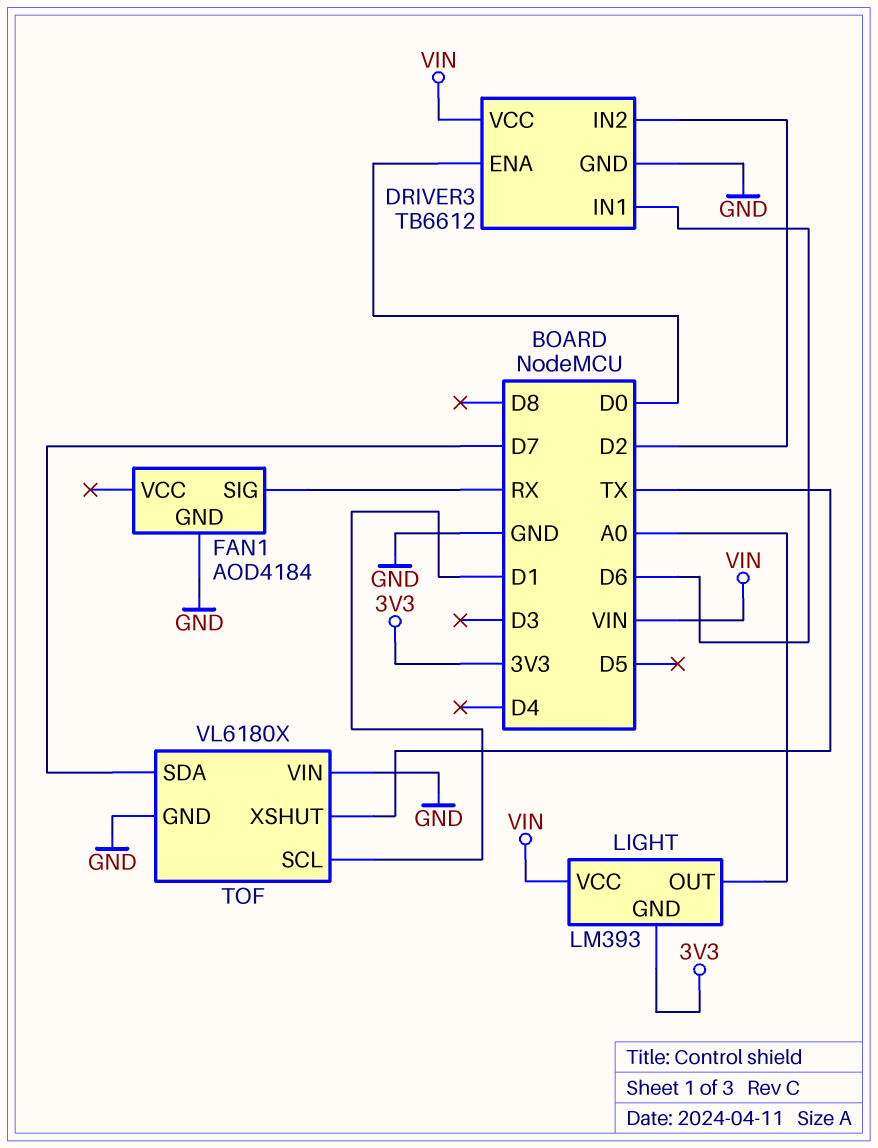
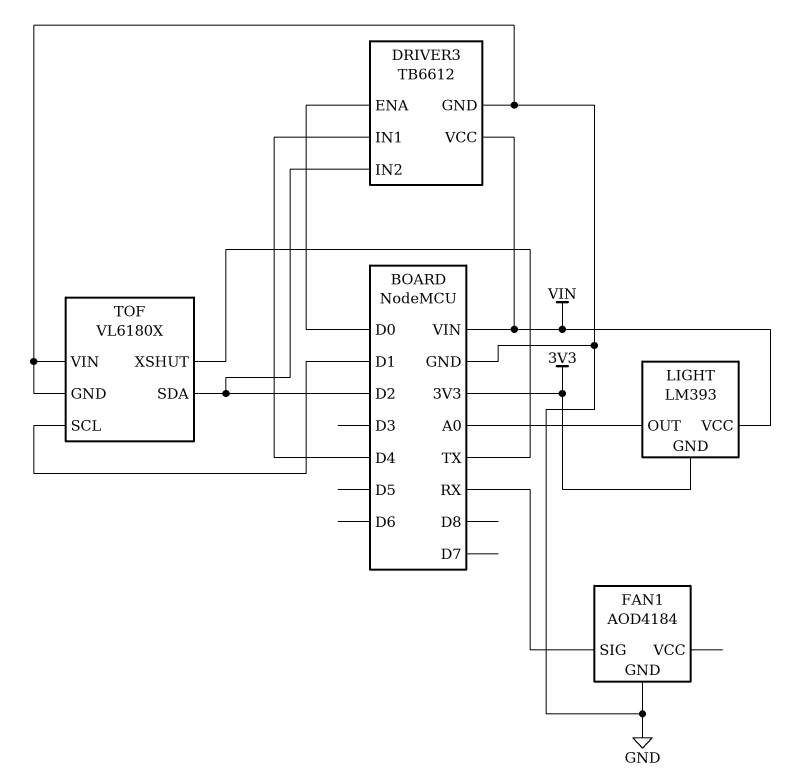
DRIVER3 pin IN1: D6 -> D4
TOF pin SDA: D7 -> D2

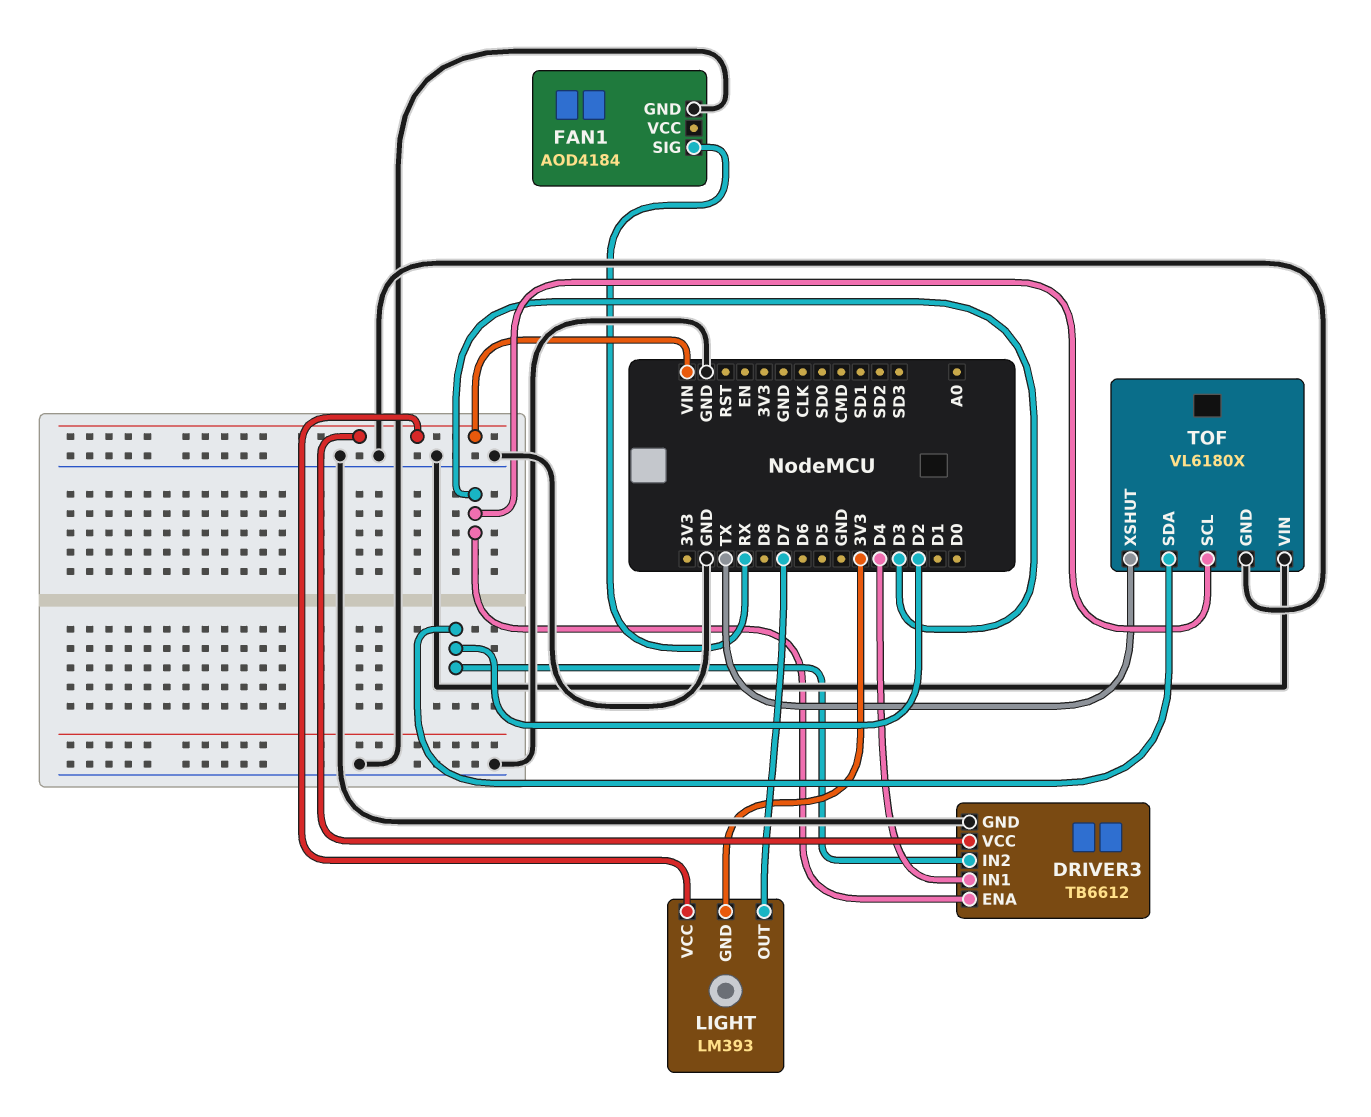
DRIVER3 pin ENA: D0 -> D3
LIGHT pin OUT: A0 -> D7
TOF pin SCL: D1 -> D3

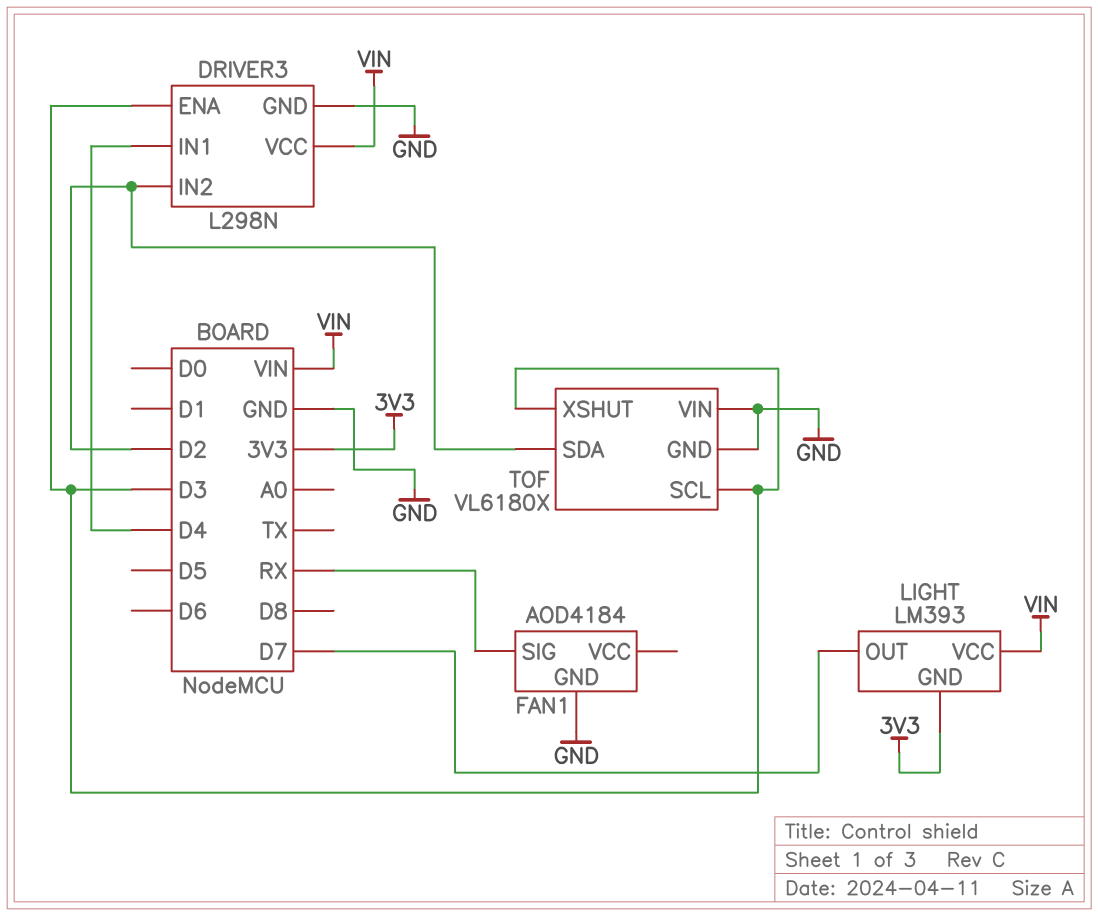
DRIVER3: TB6612 -> L298N
TOF pin XSHUT: TX -> D3

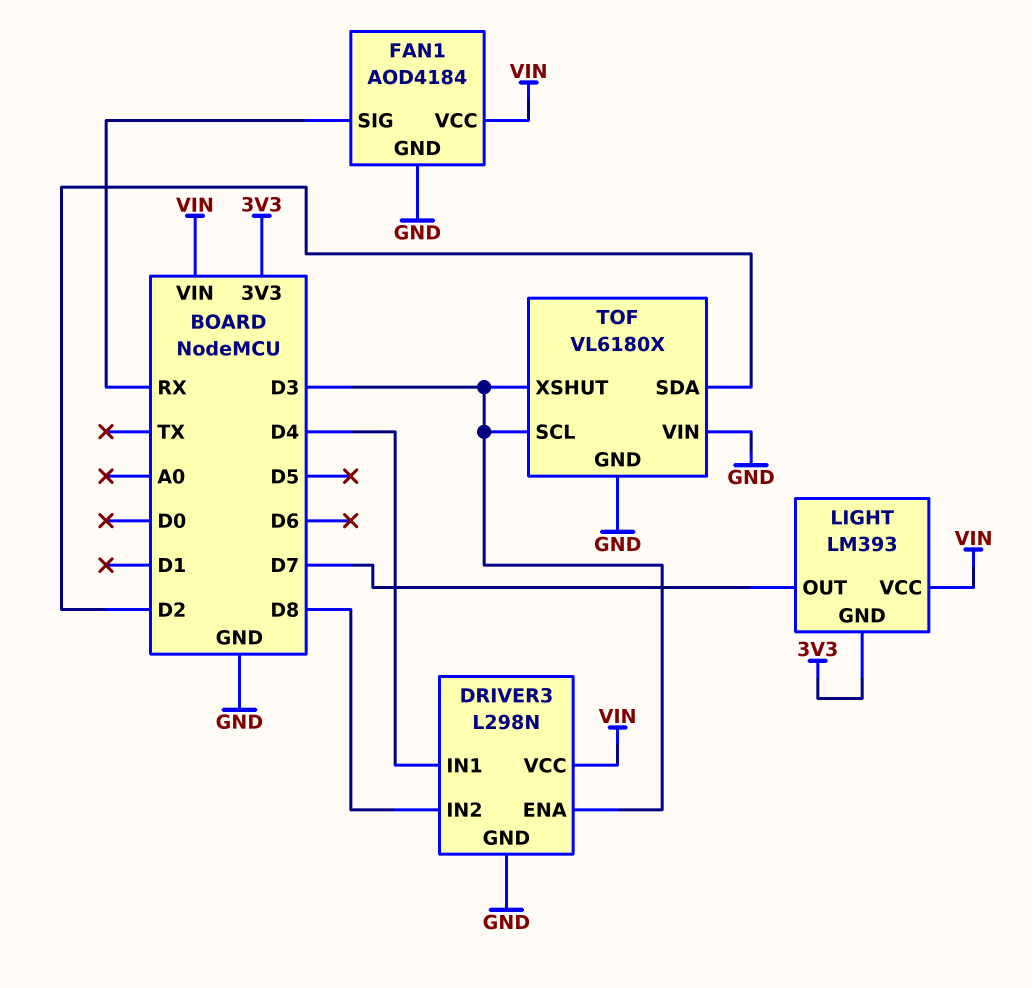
DRIVER3 pin IN2: D2 -> D8
FAN1 pin VCC: none -> VIN

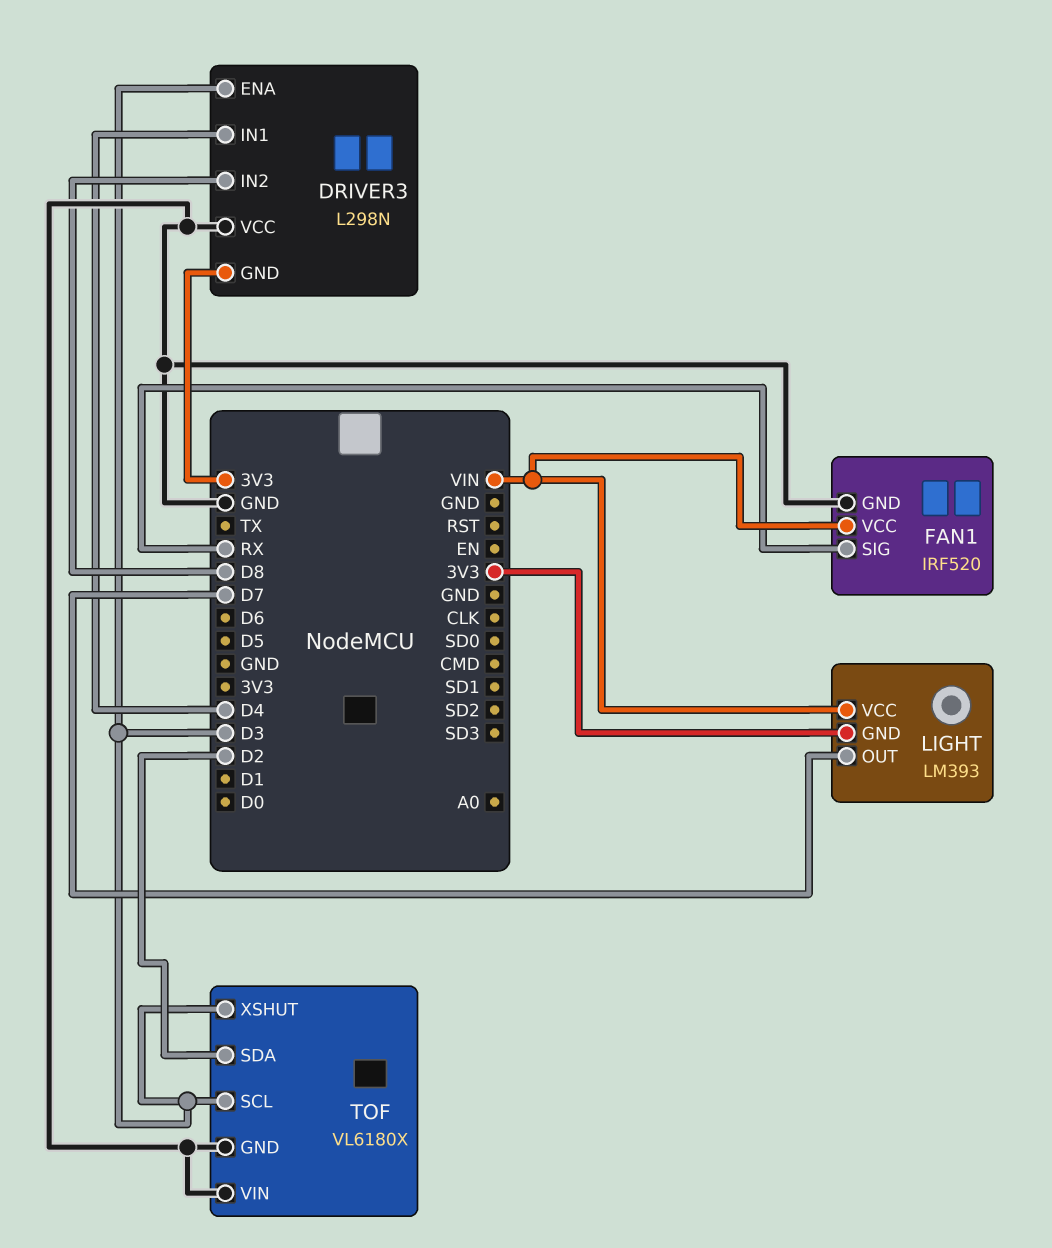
DRIVER3 pin GND: GND -> 3V3
DRIVER3 pin VCC: VIN -> GND
FAN1: AOD4184 -> IRF520

